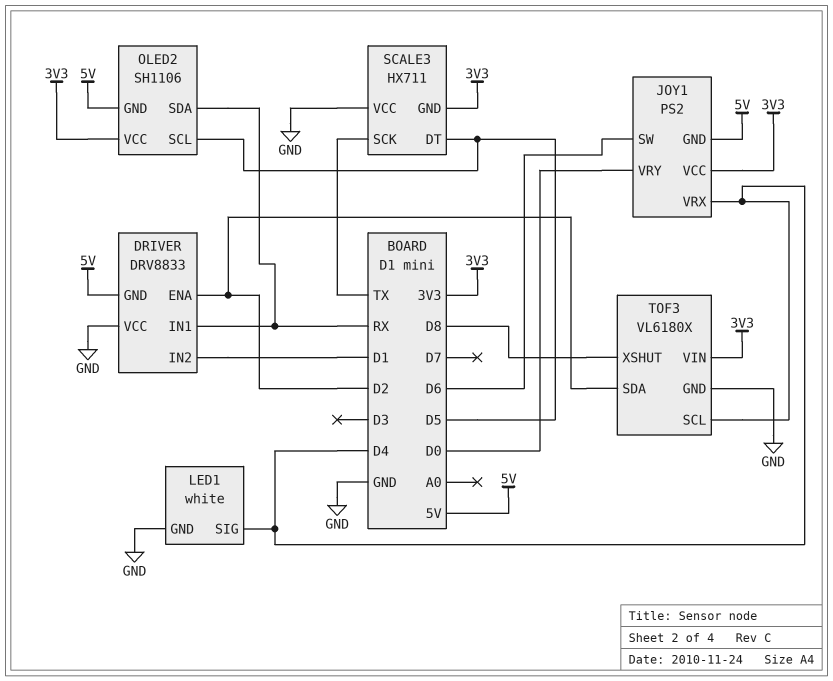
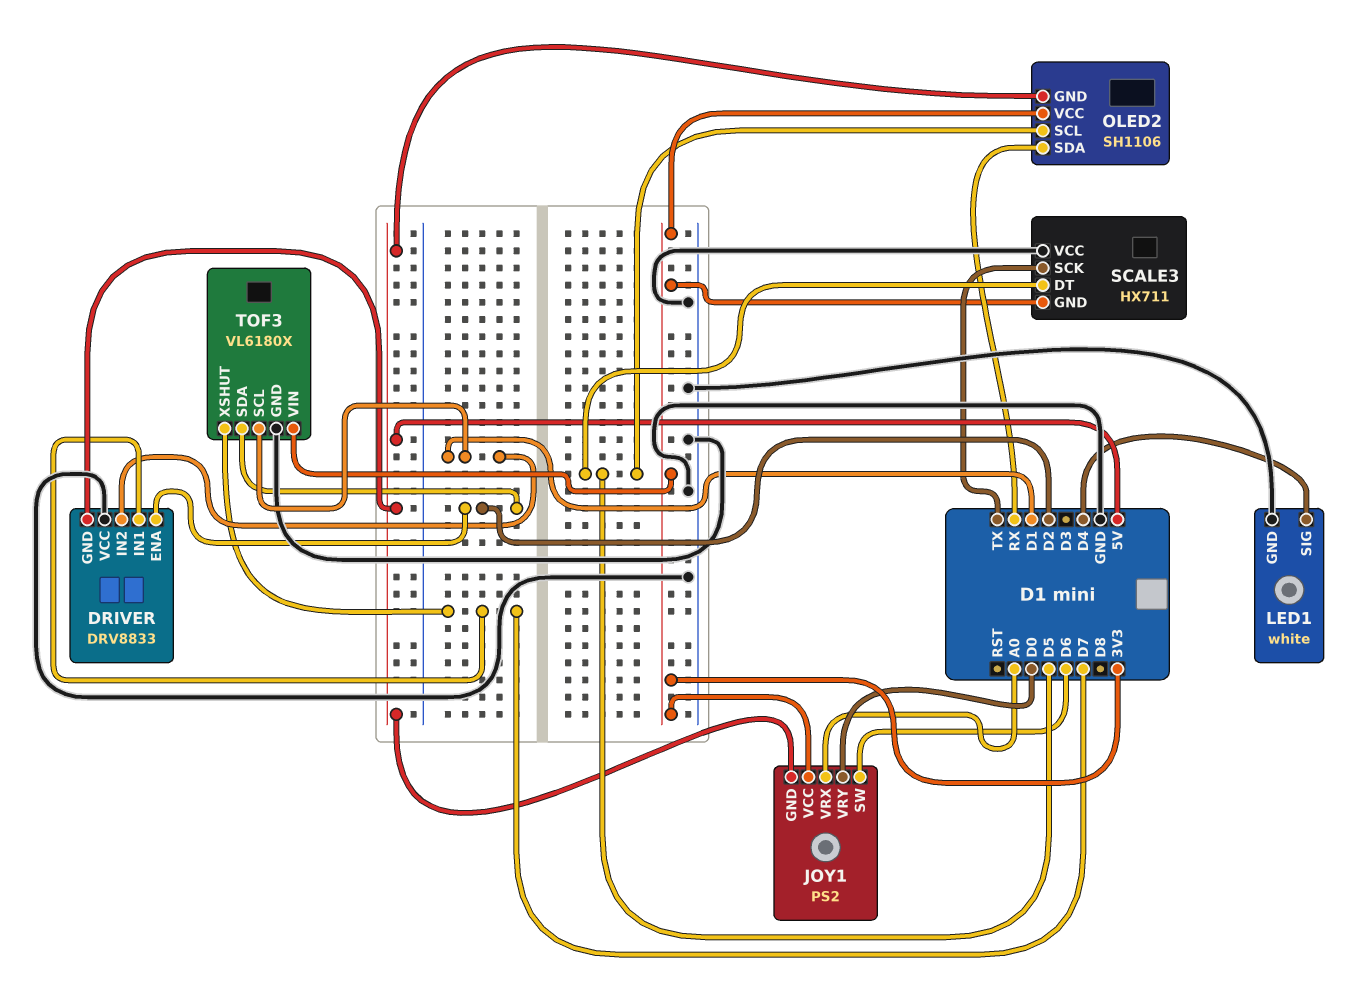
DRIVER pin IN1: RX -> D7
JOY1 pin VRX: D4 -> A0
TOF3 pin SCL: D4 -> D1
TOF3 pin XSHUT: D8 -> D7

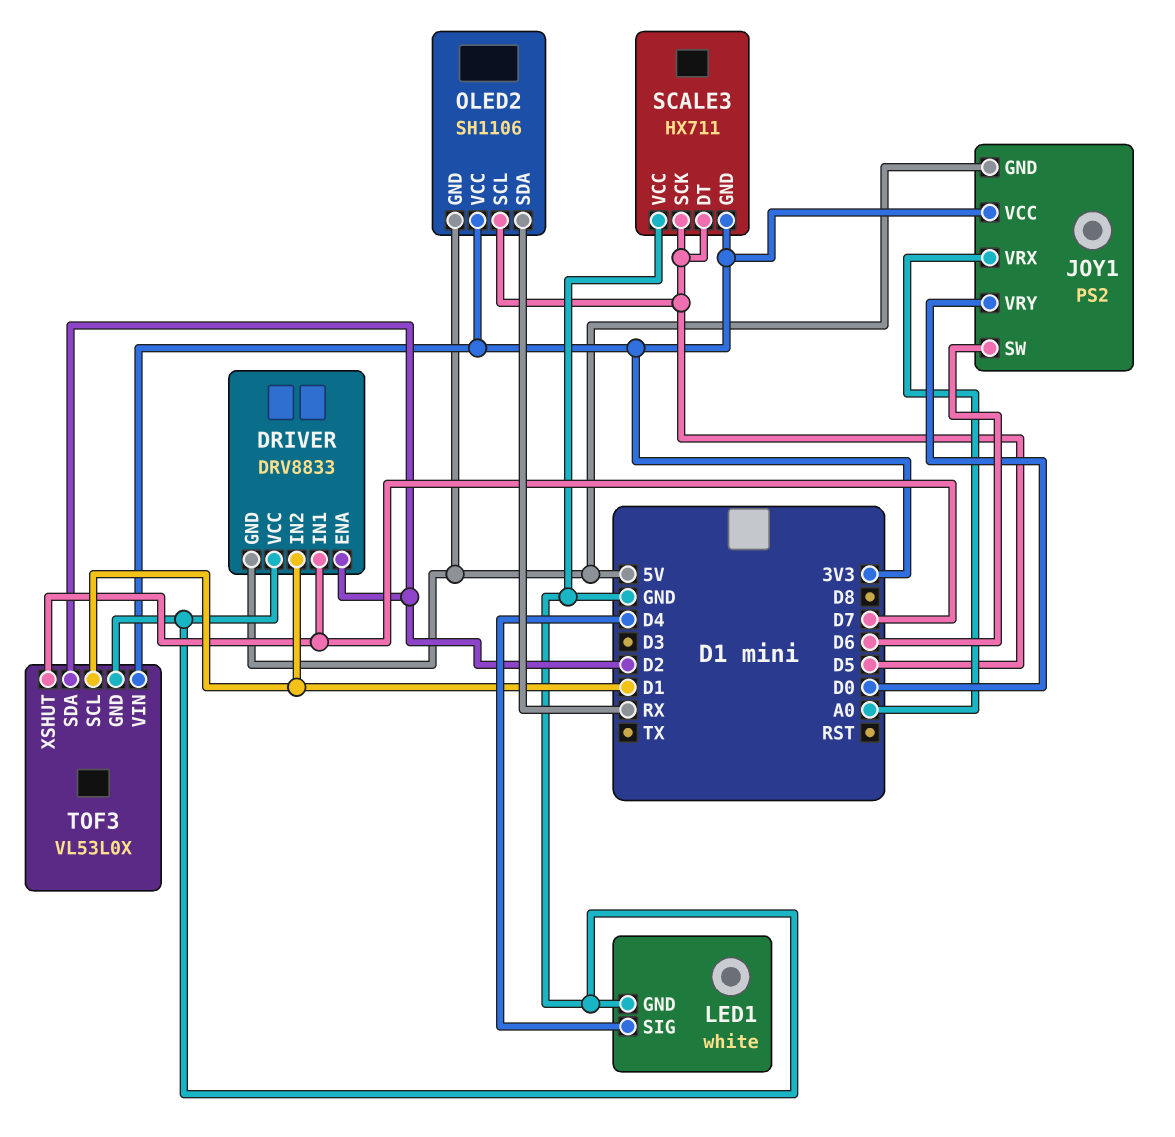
SCALE3 pin SCK: TX -> D5
TOF3: VL6180X -> VL53L0X

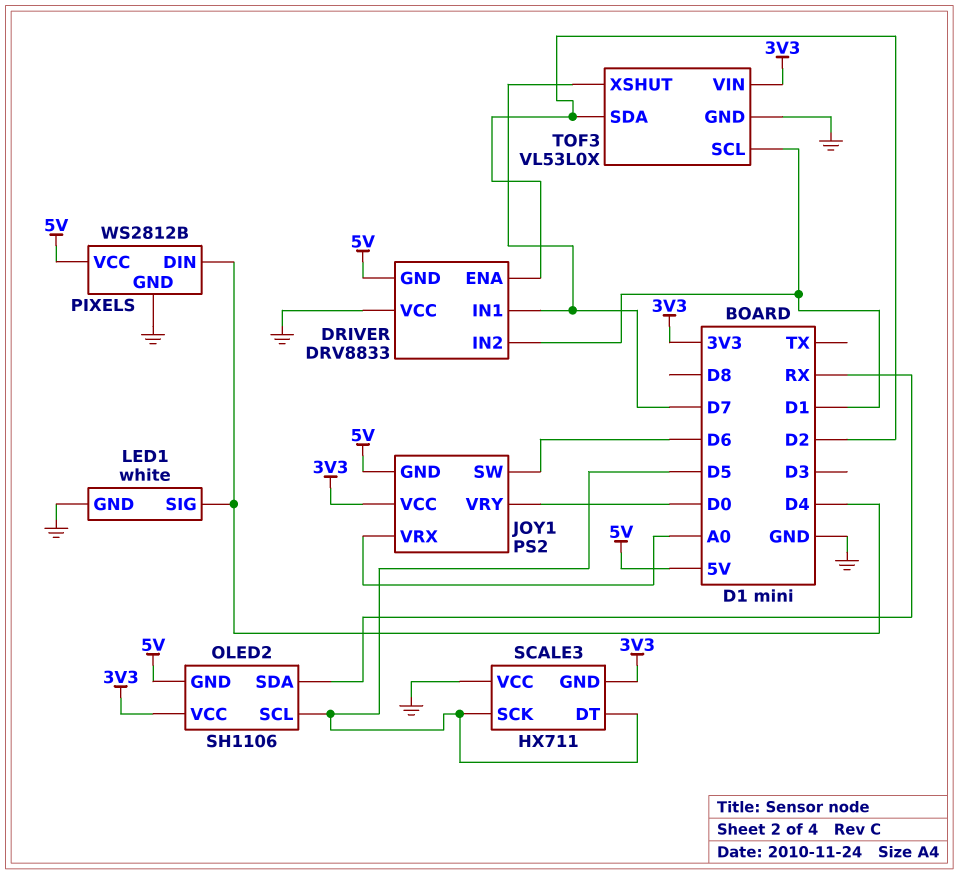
PIXELS: none -> WS2812B
PIXELS pin DIN: none -> D4
PIXELS pin GND: none -> GND
PIXELS pin VCC: none -> 5V

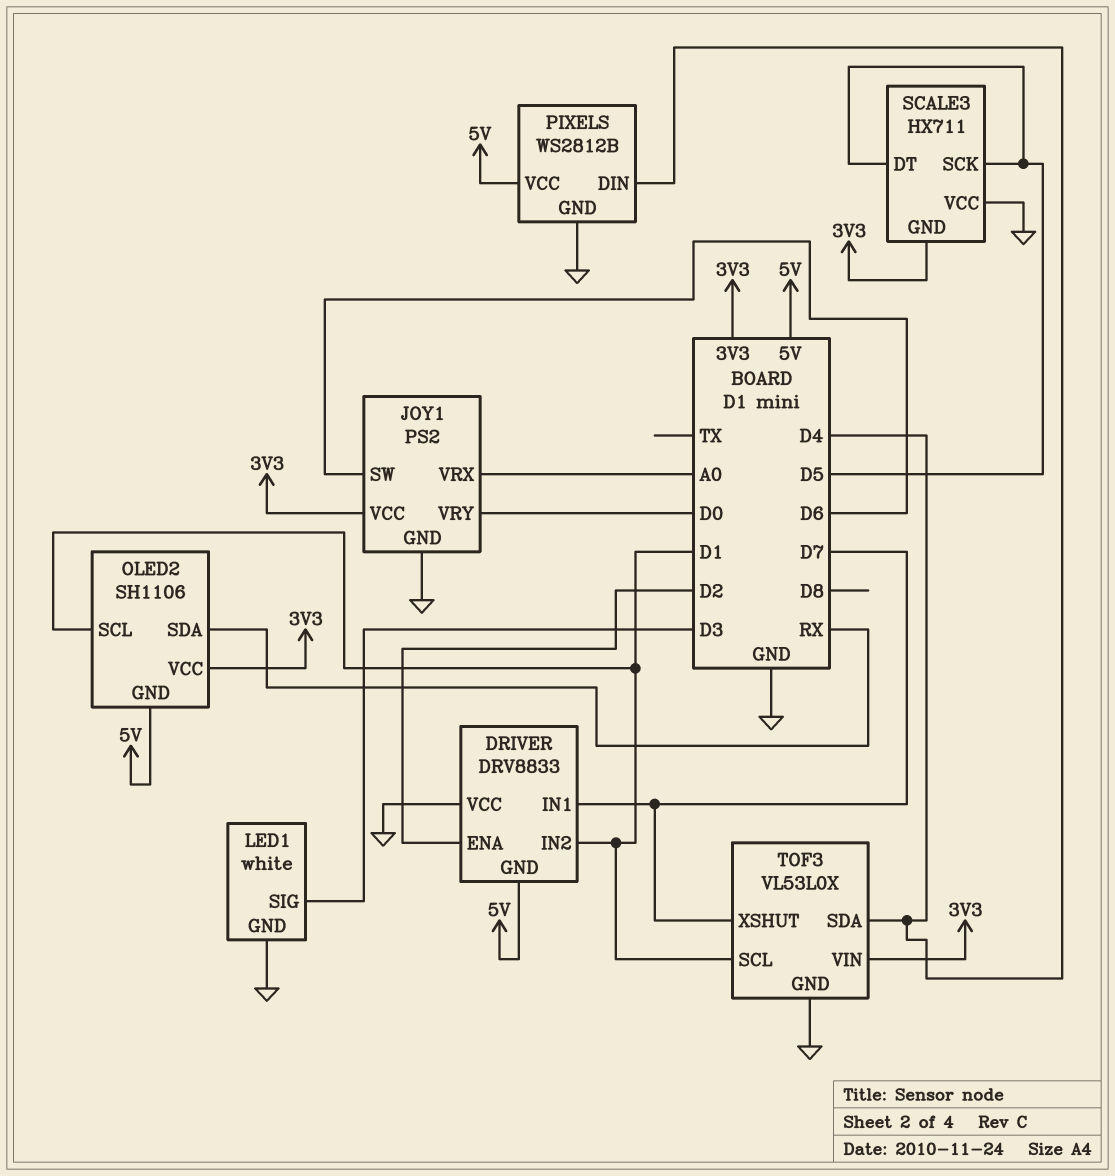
JOY1 pin GND: 5V -> GND
LED1 pin SIG: D4 -> D3
OLED2 pin SCL: D5 -> D1
TOF3 pin SDA: D2 -> D4

